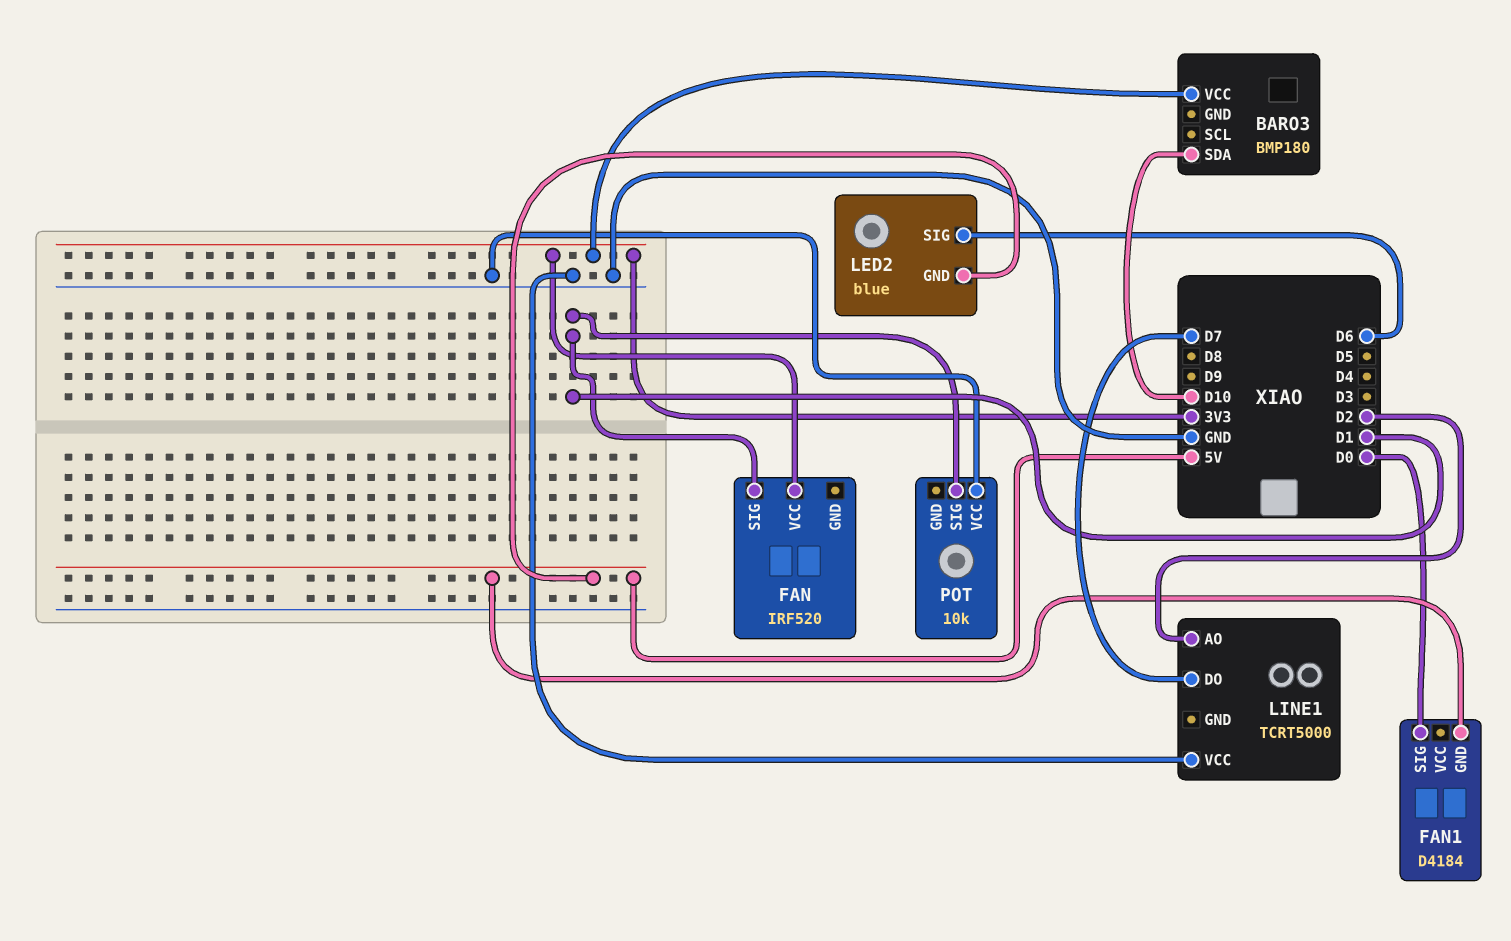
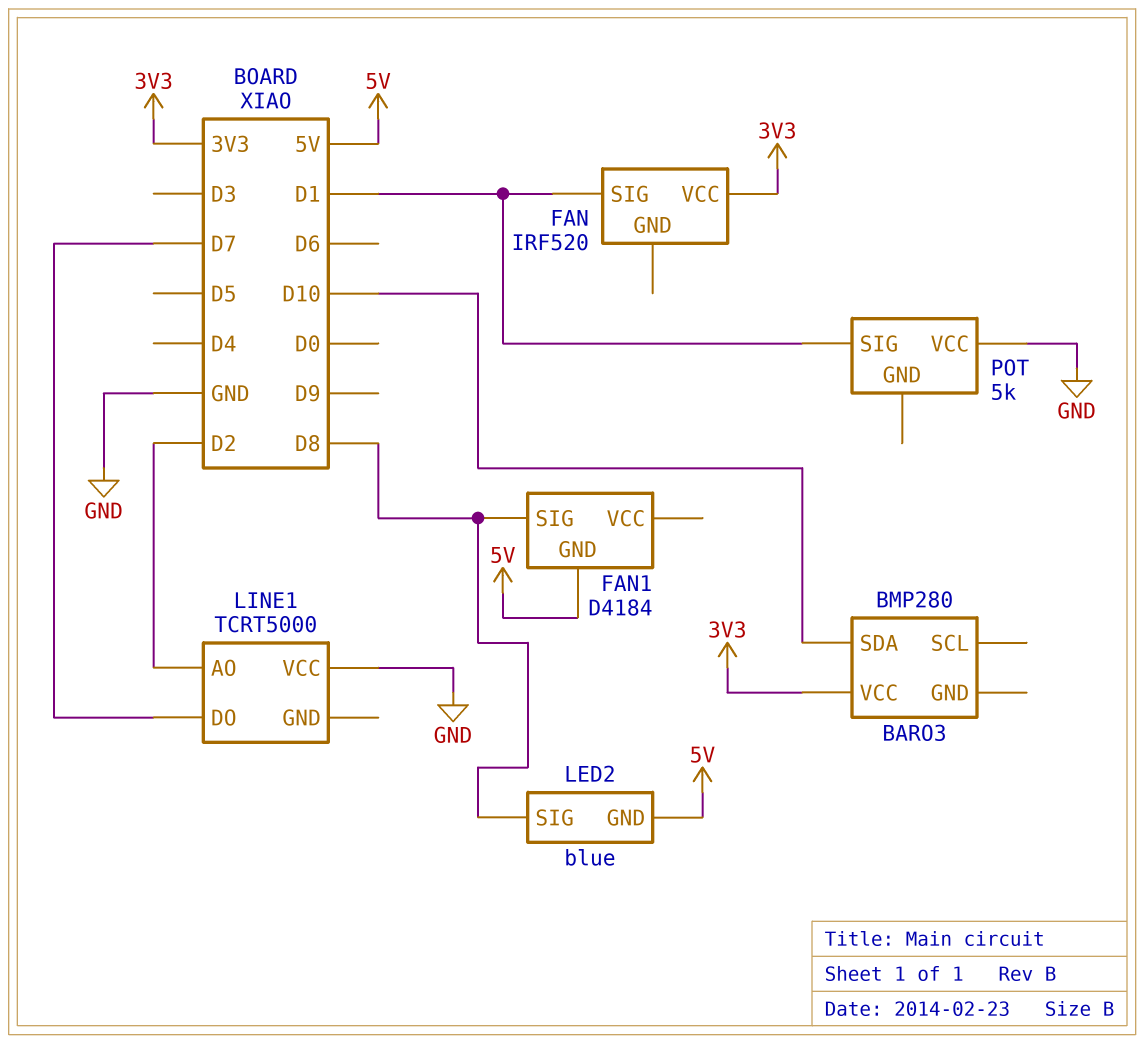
BARO3: BMP180 -> BMP280
FAN1 pin SIG: D0 -> D8
LED2 pin SIG: D6 -> D8
POT: 10k -> 5k

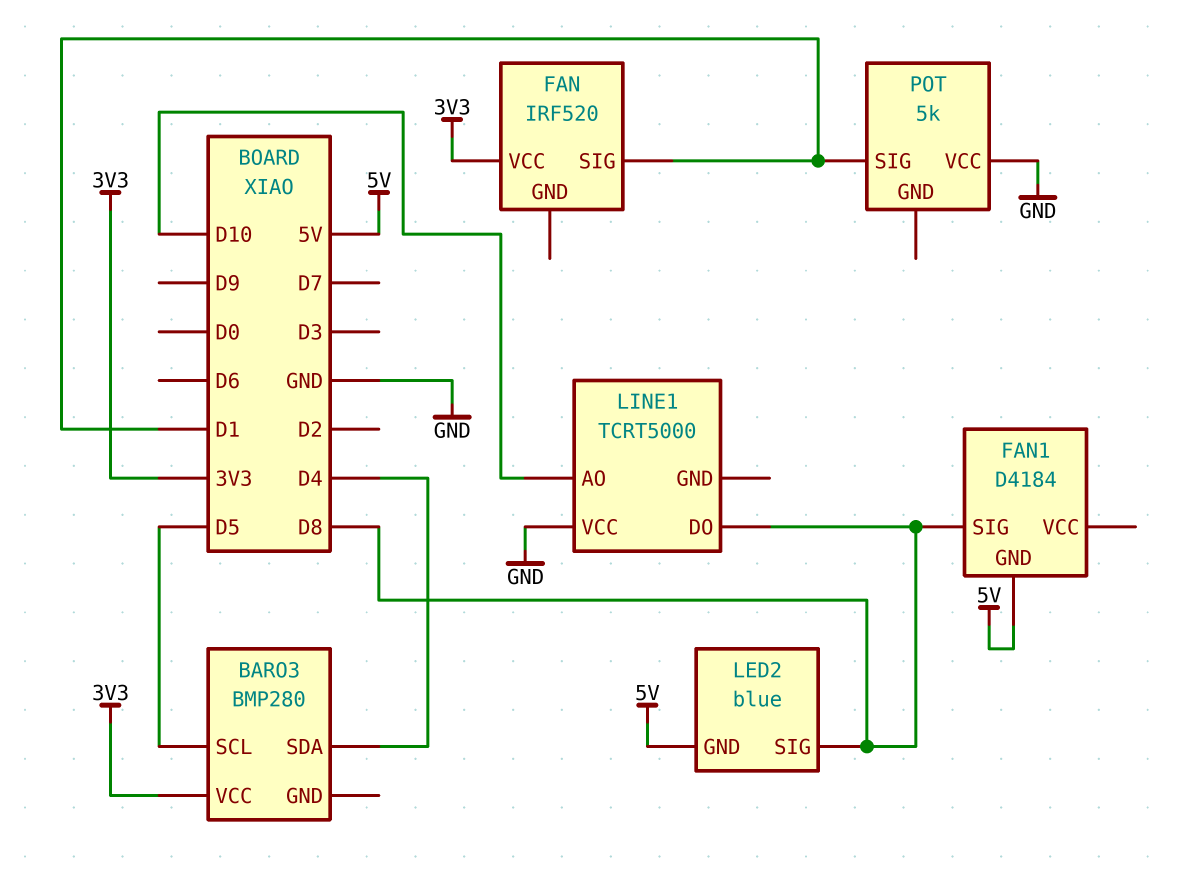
BARO3 pin SCL: none -> D5
BARO3 pin SDA: D10 -> D4
LINE1 pin AO: D2 -> D10
LINE1 pin DO: D7 -> D8

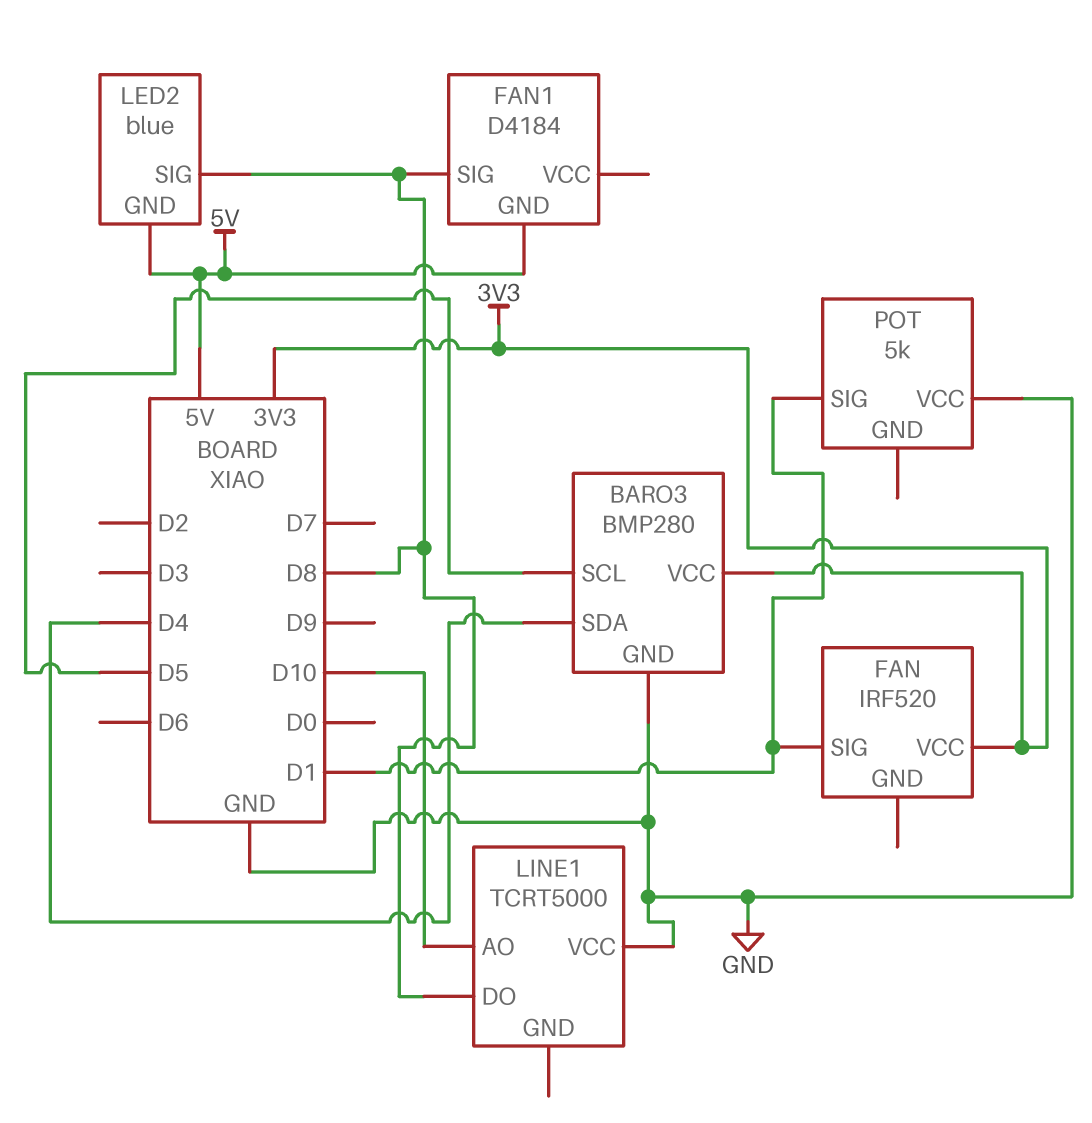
BARO3 pin GND: none -> GND

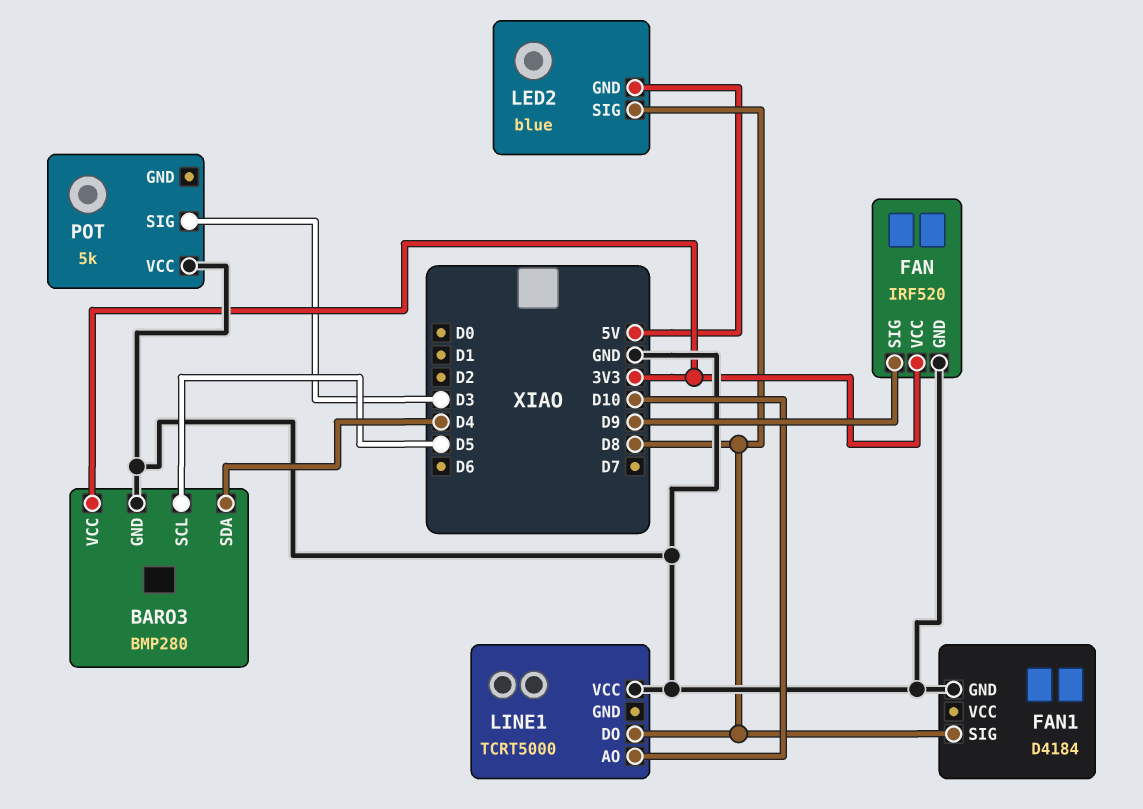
FAN pin GND: none -> GND
FAN pin SIG: D1 -> D9
FAN1 pin GND: 5V -> GND
POT pin SIG: D1 -> D3

